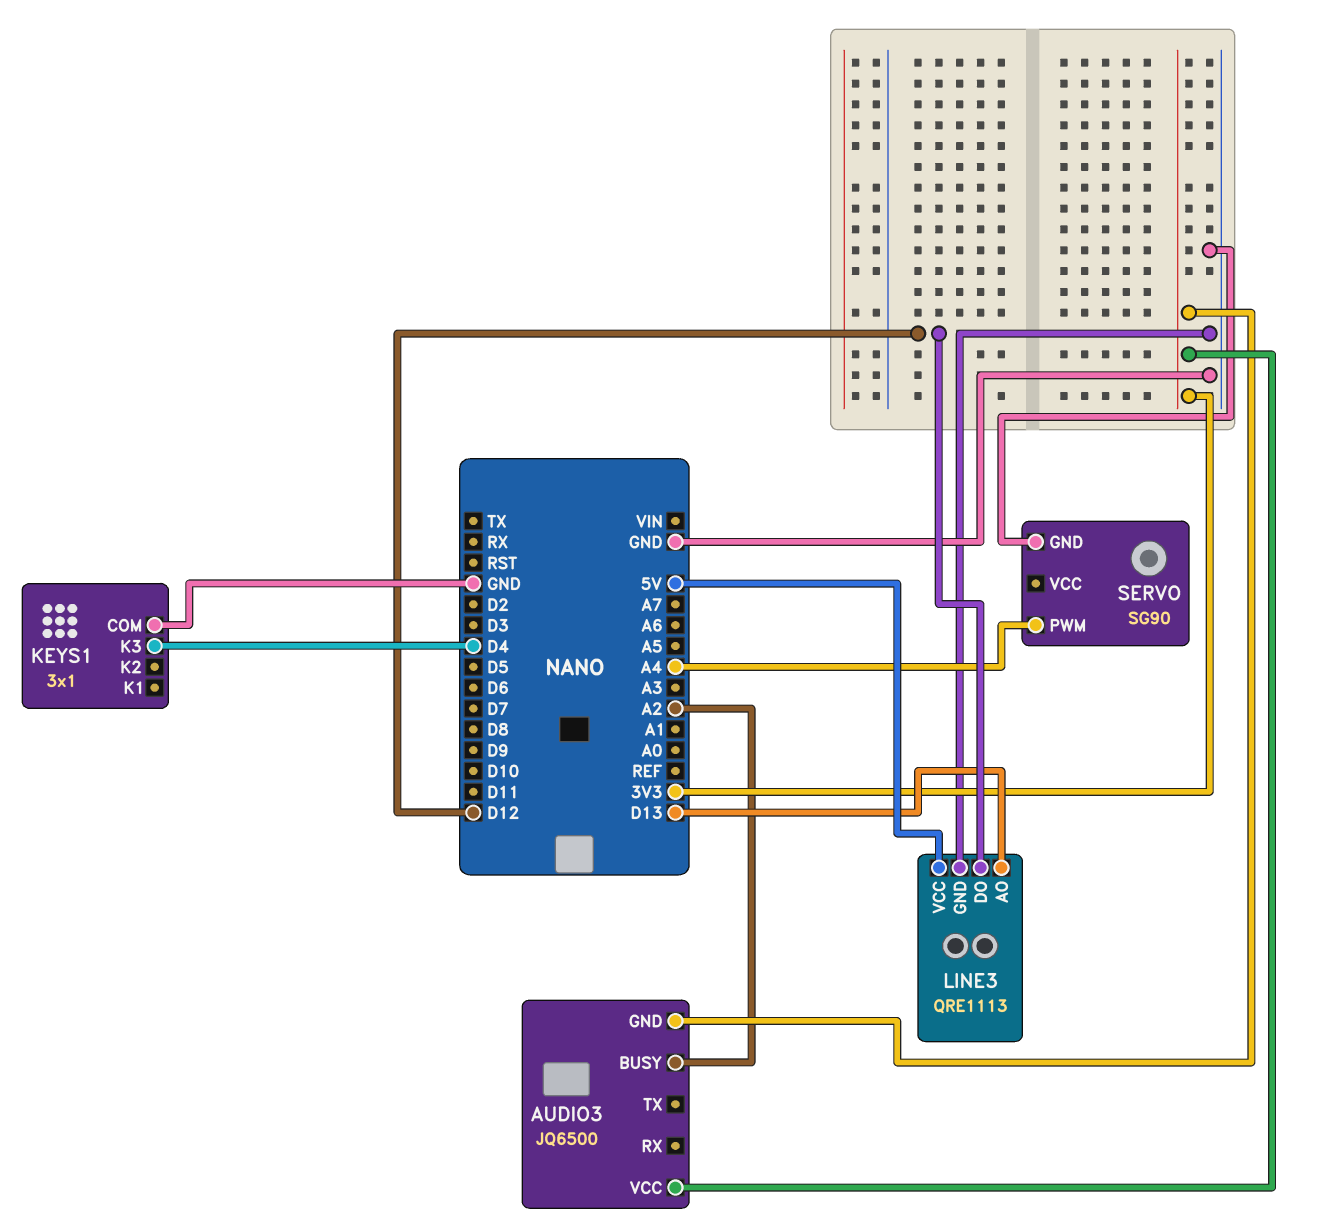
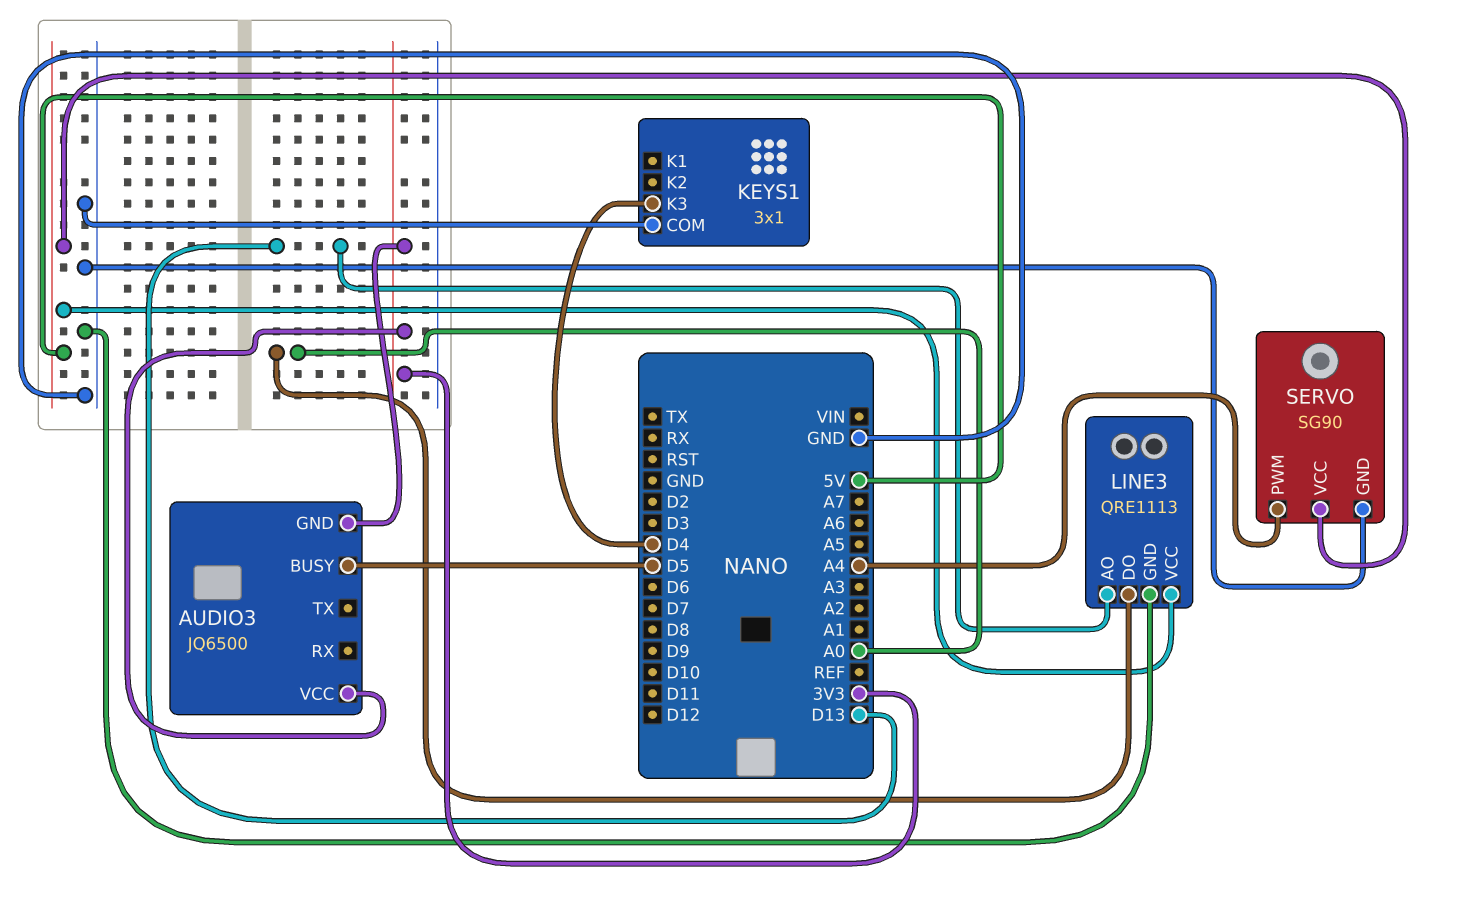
AUDIO3 pin BUSY: A2 -> D5
LINE3 pin DO: D12 -> A0
SERVO pin VCC: none -> 5V

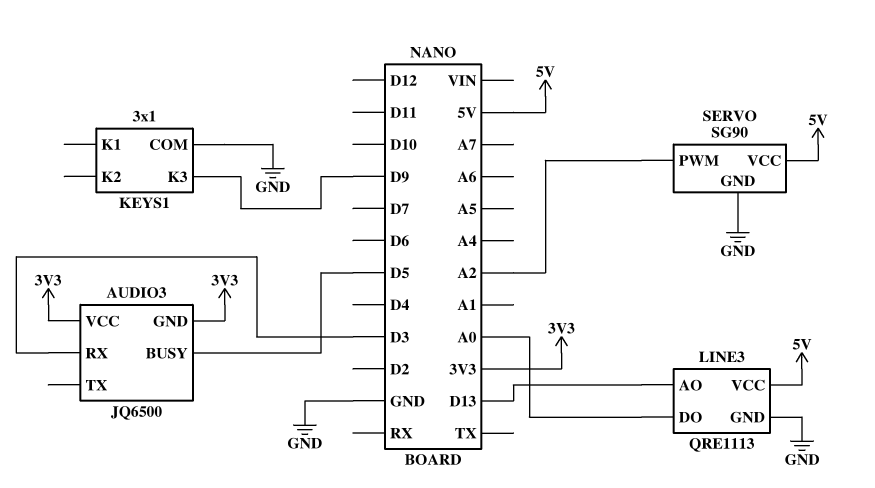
AUDIO3 pin RX: none -> D3
KEYS1 pin K3: D4 -> D9
SERVO pin PWM: A4 -> A2

